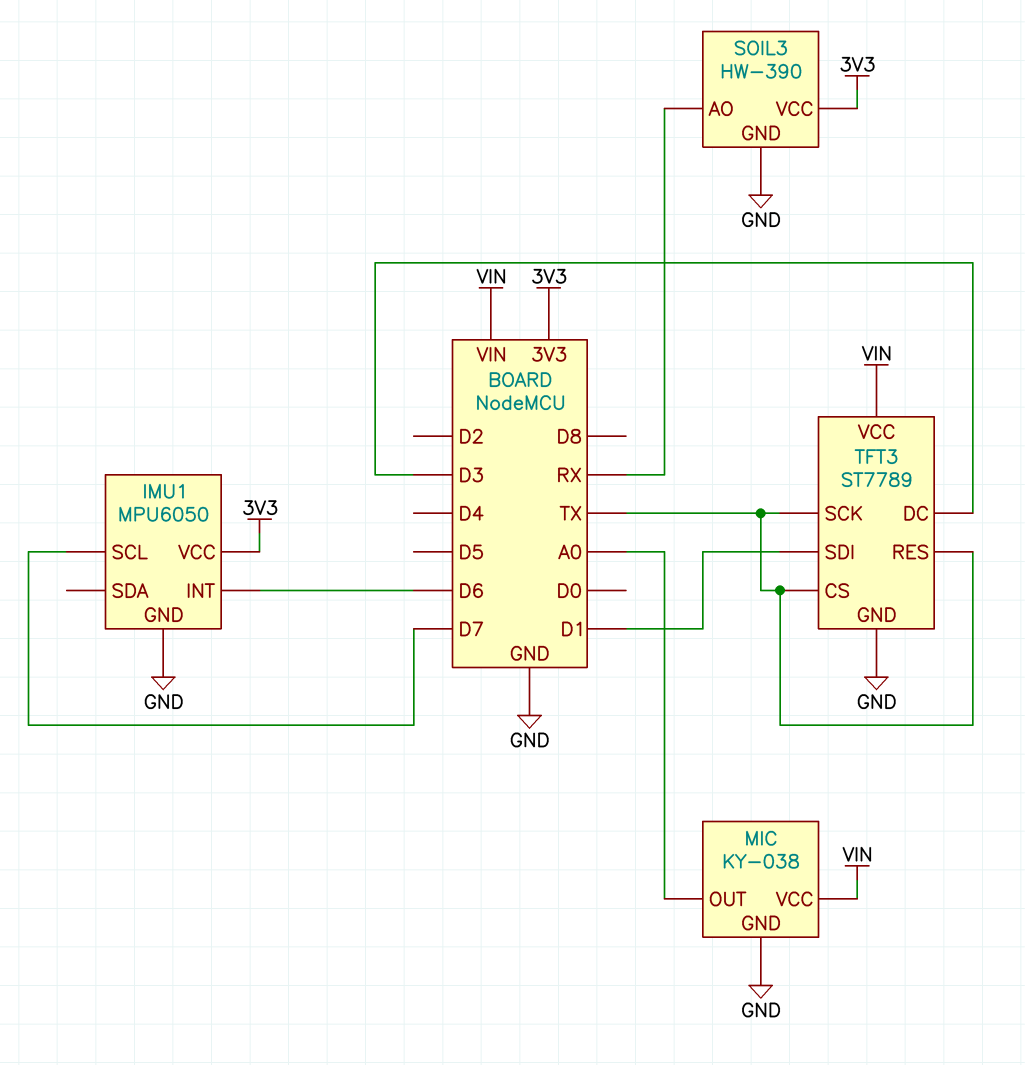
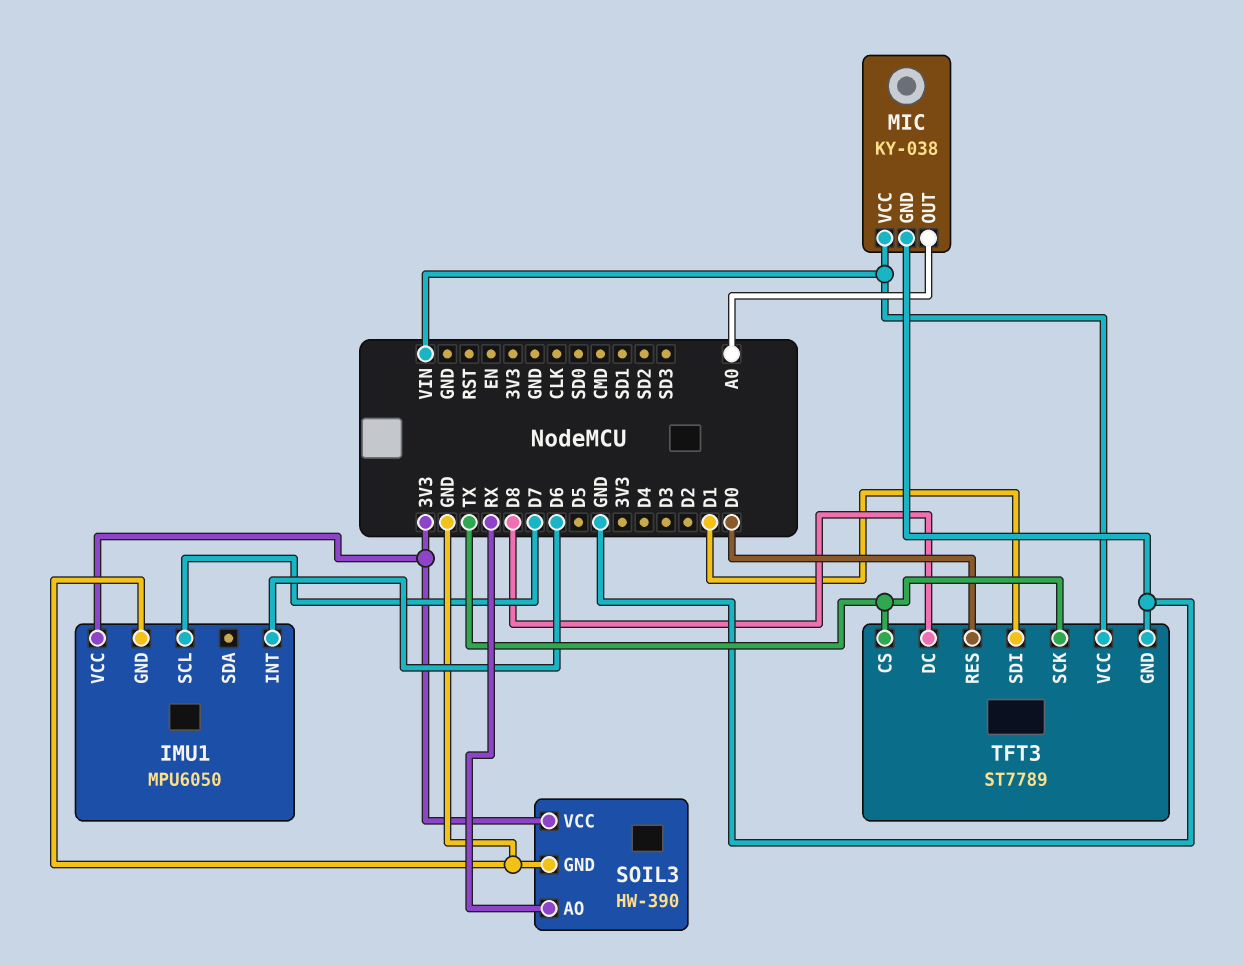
TFT3 pin DC: D3 -> D8
TFT3 pin RES: TX -> D0

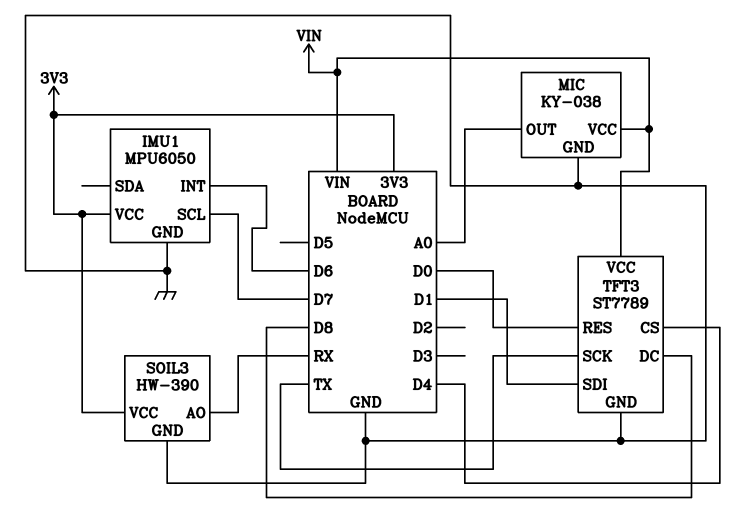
TFT3 pin CS: TX -> D4

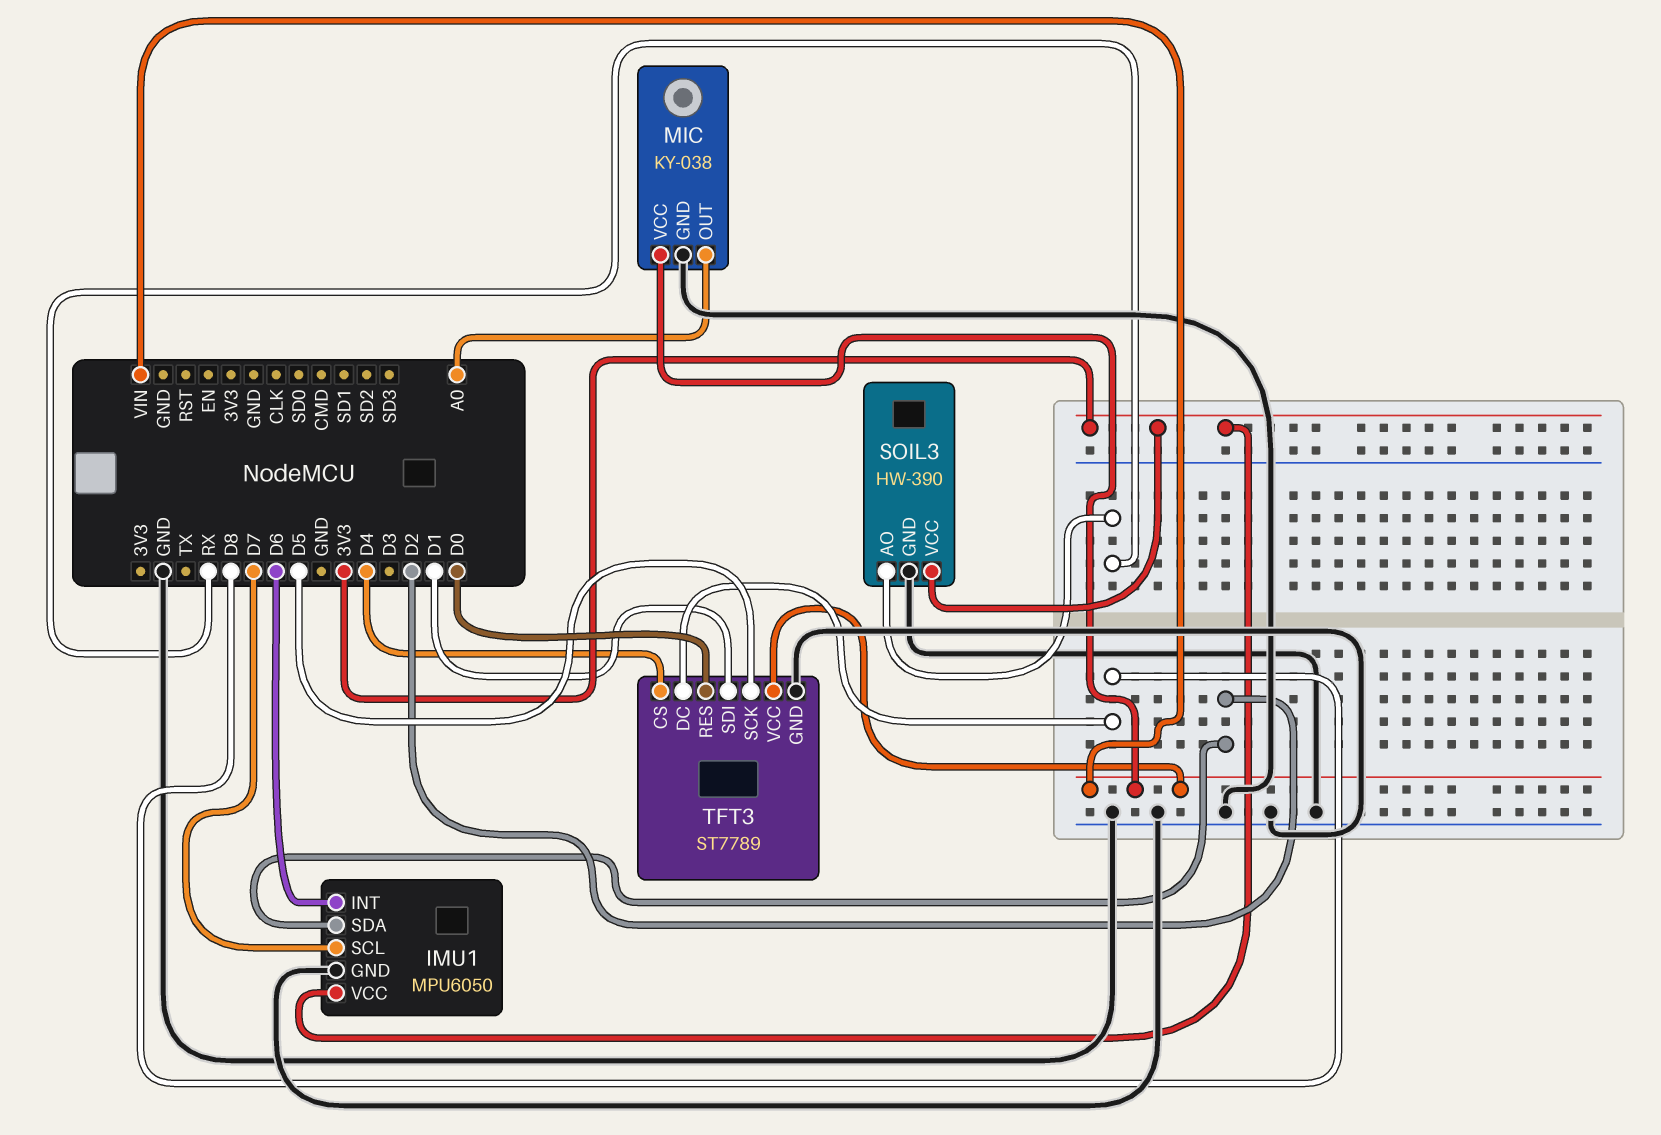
IMU1 pin SDA: none -> D2
TFT3 pin SCK: TX -> D5

